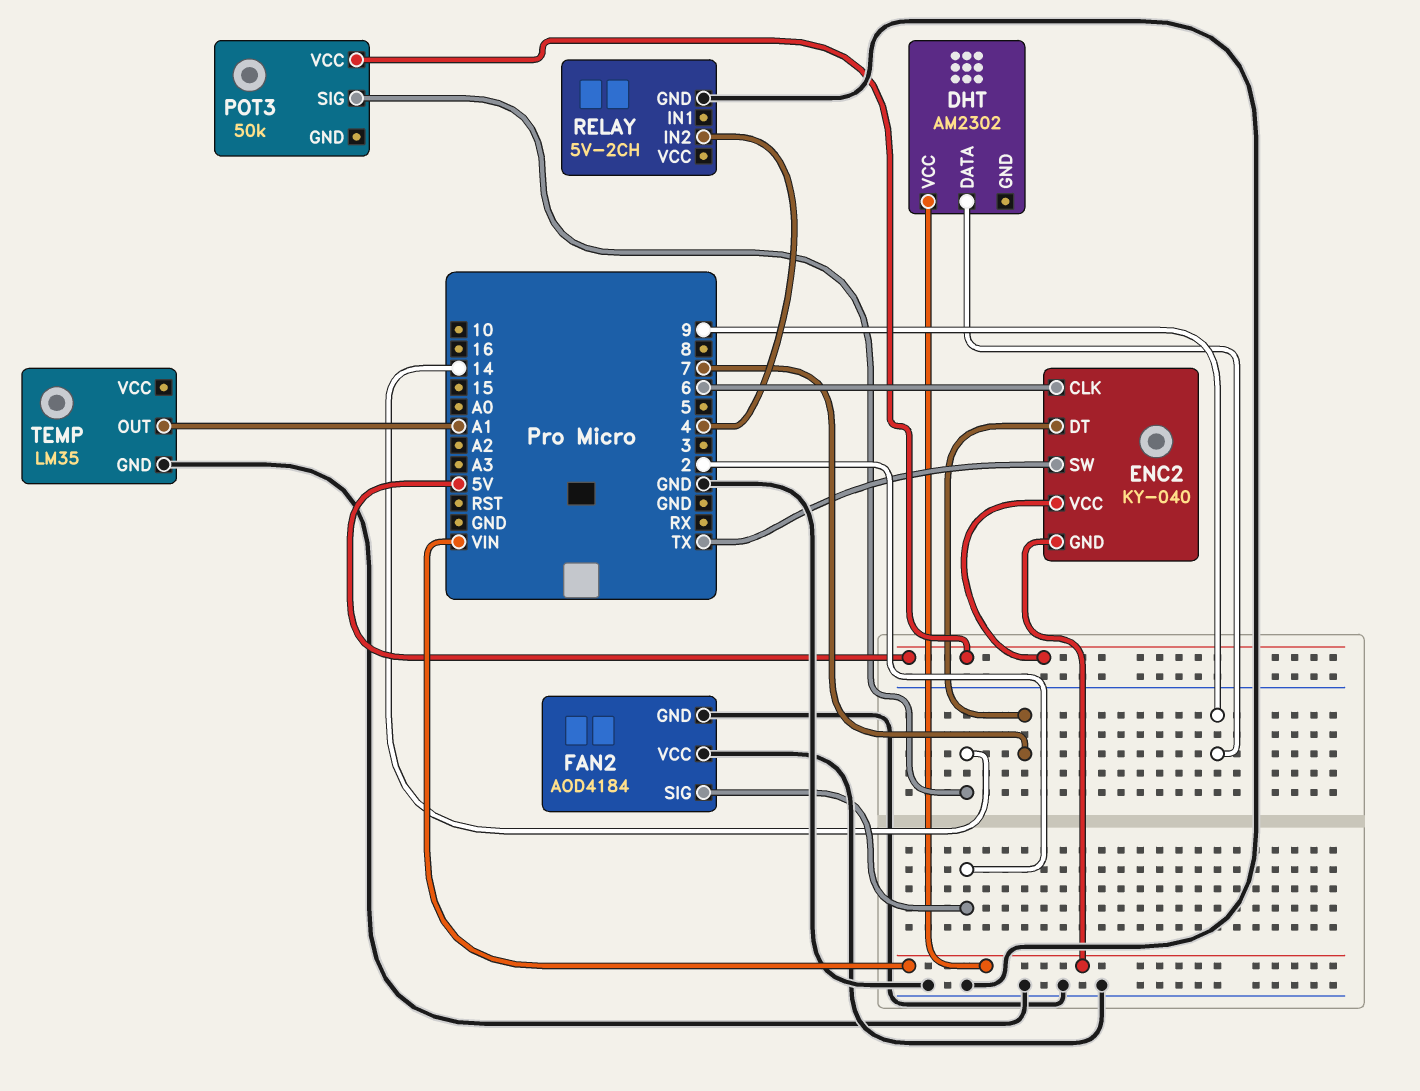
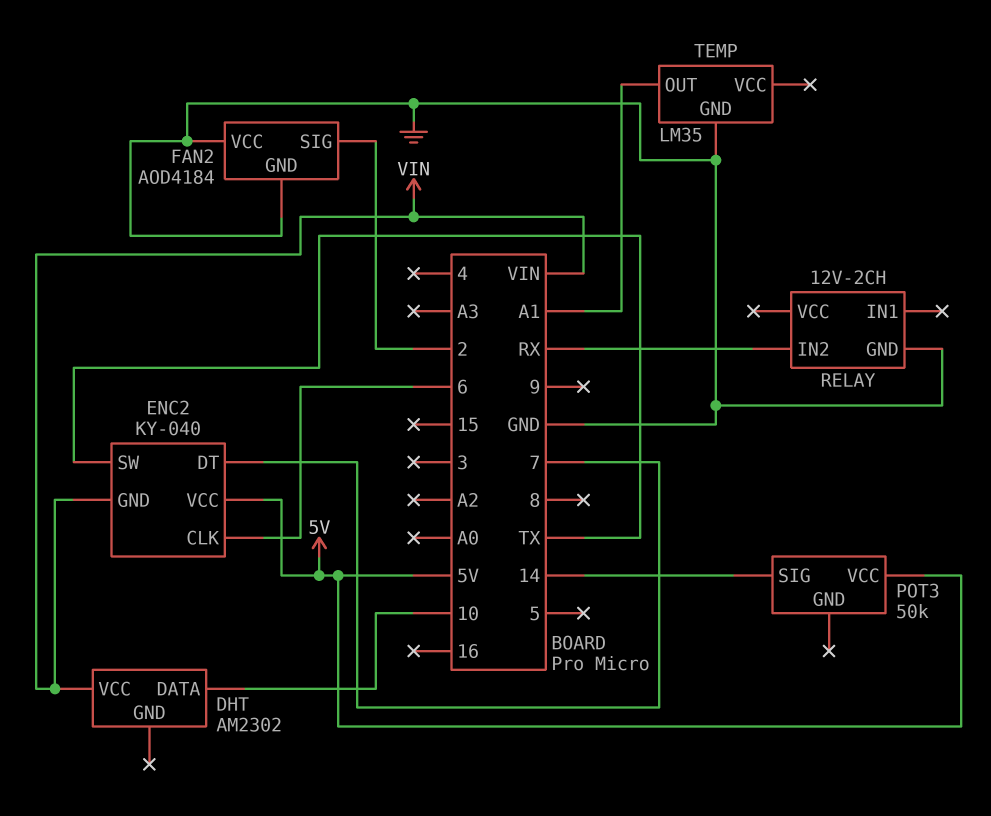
DHT pin DATA: 9 -> 10
RELAY: 5V-2CH -> 12V-2CH
RELAY pin IN2: 4 -> RX

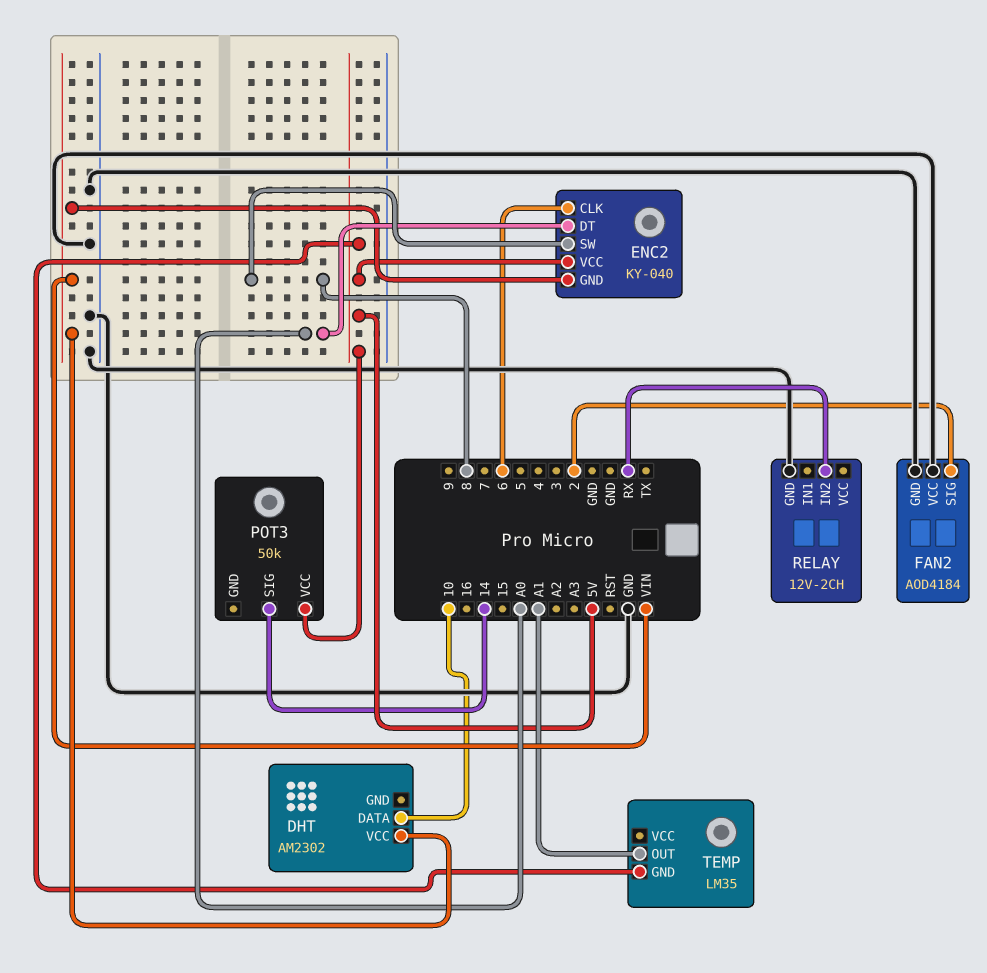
ENC2 pin DT: 7 -> A0
ENC2 pin SW: TX -> 8
TEMP pin GND: GND -> 5V

